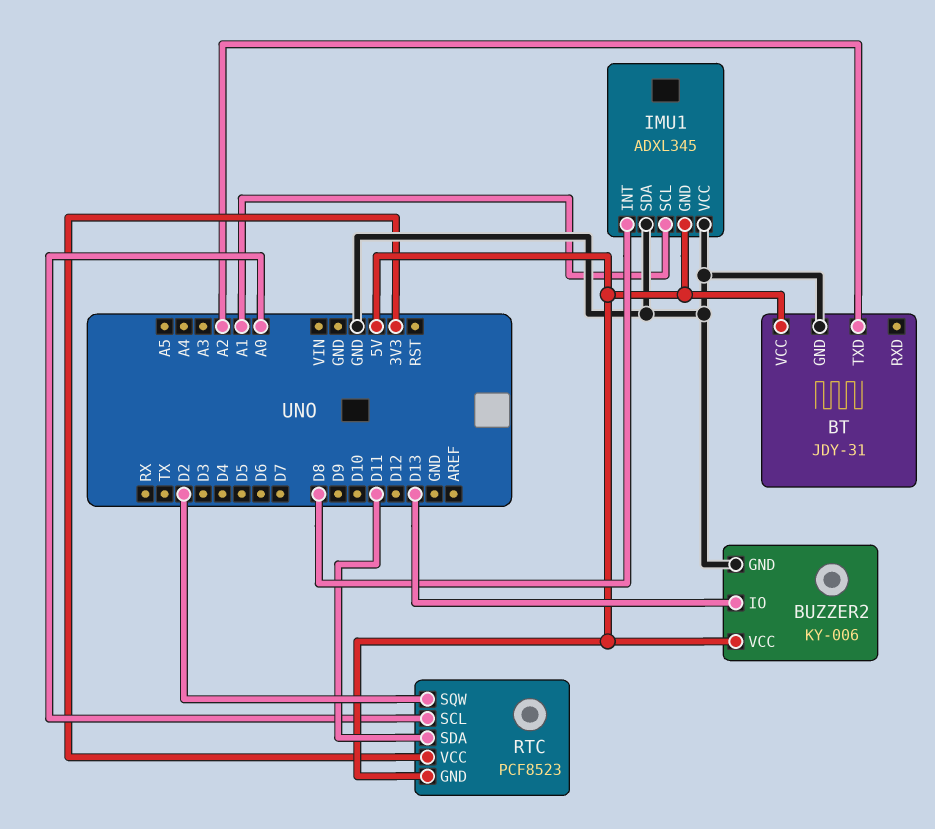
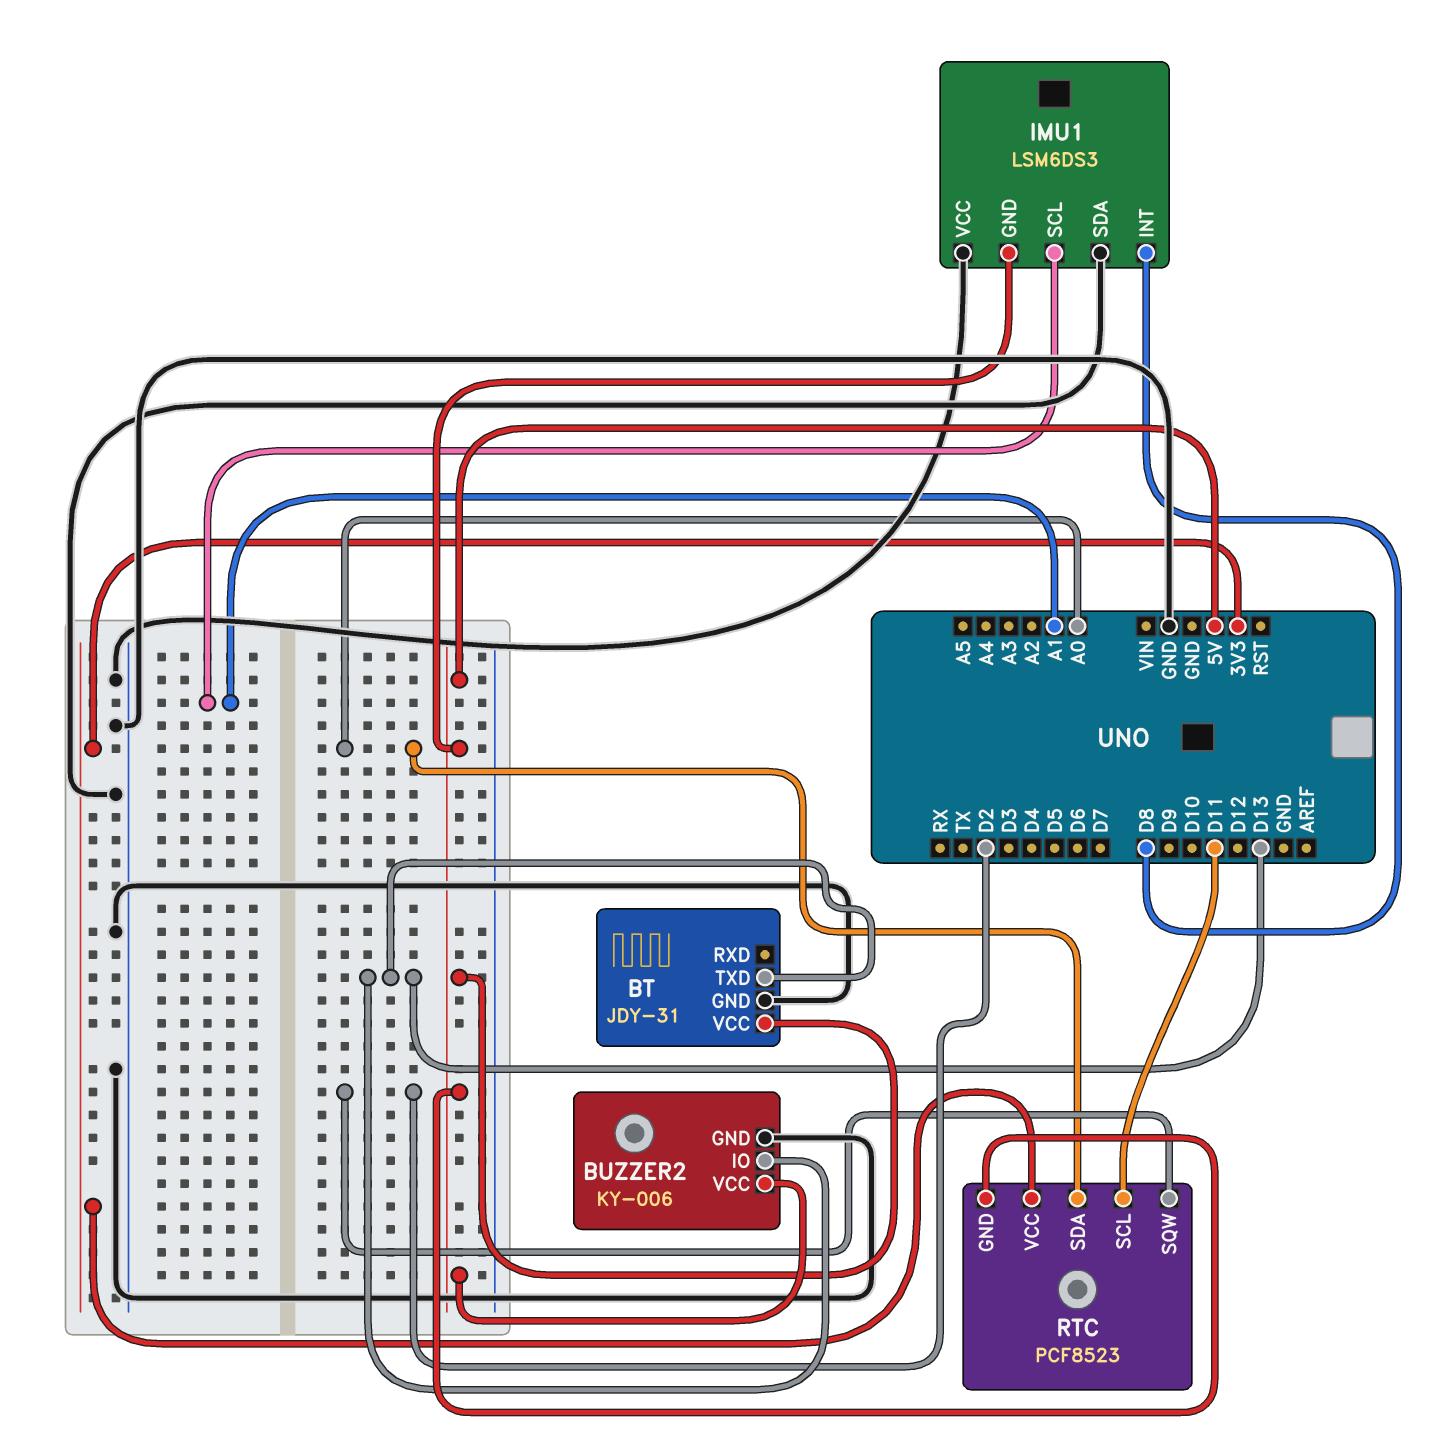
BT pin TXD: A2 -> D13
IMU1: ADXL345 -> LSM6DS3
RTC pin SCL: A0 -> D11
RTC pin SDA: D11 -> A0

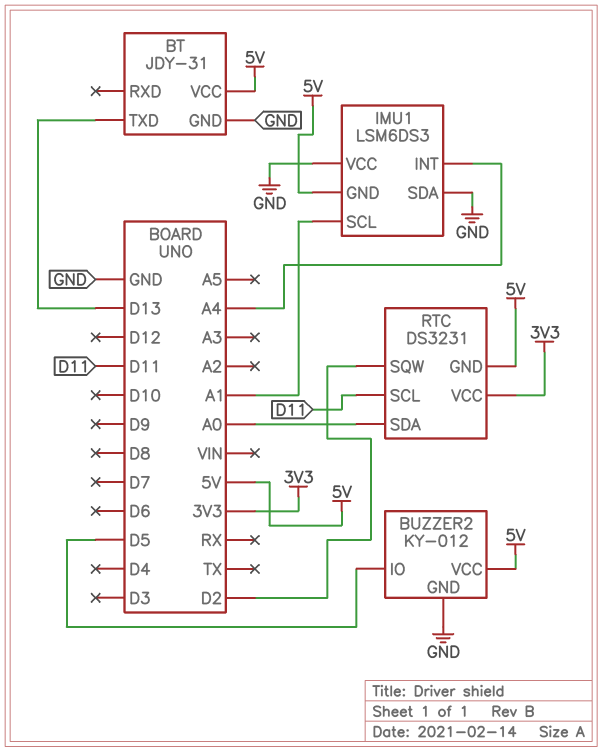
BUZZER2: KY-006 -> KY-012
BUZZER2 pin IO: D13 -> D5
IMU1 pin INT: D8 -> A4
RTC: PCF8523 -> DS3231

